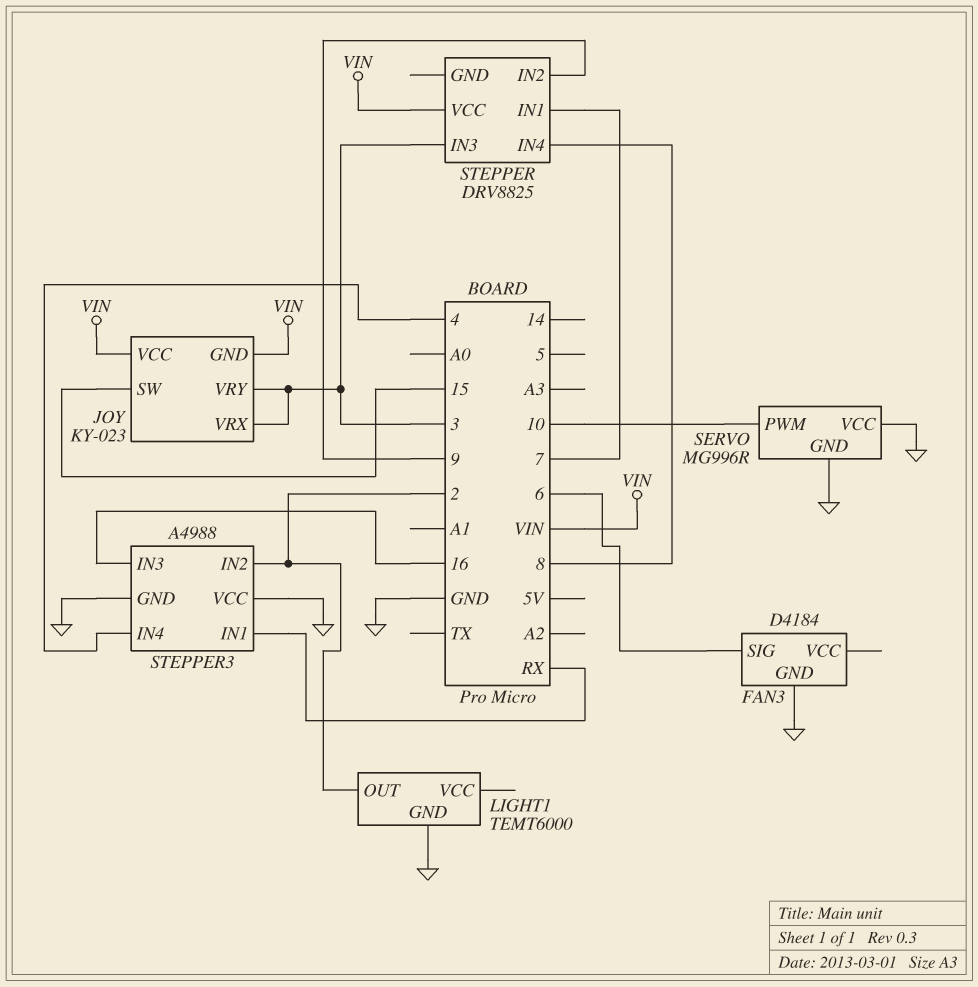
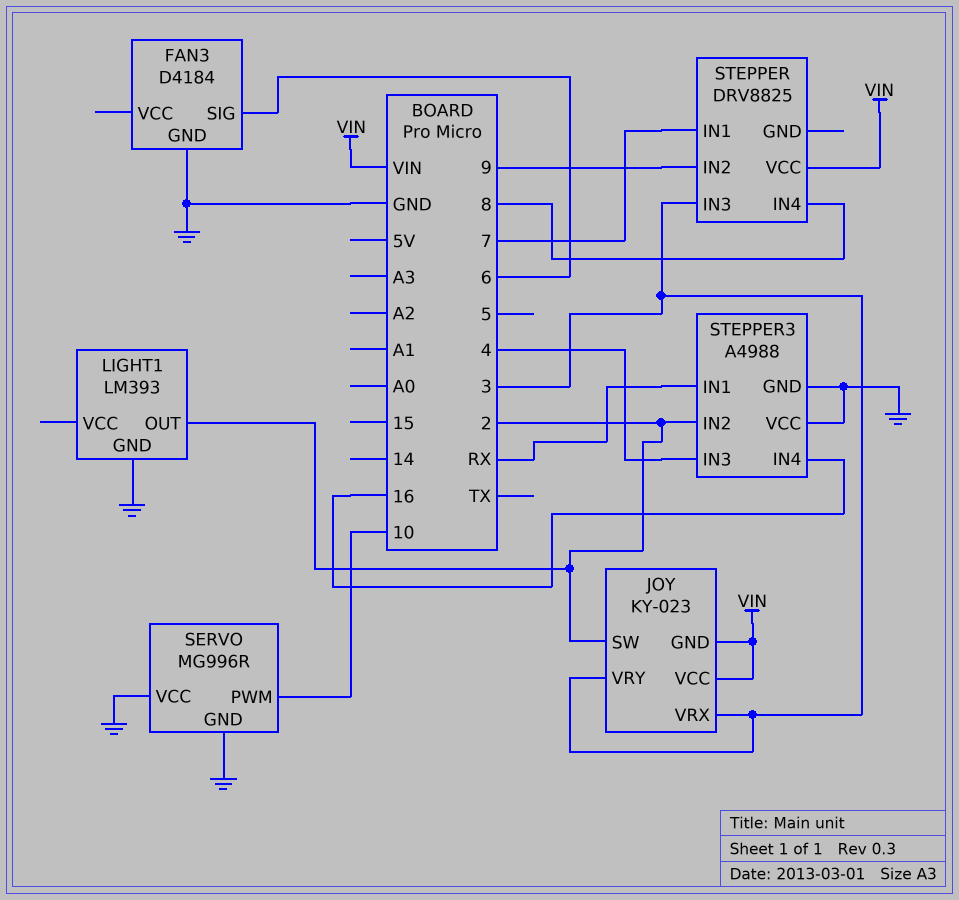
JOY pin SW: 15 -> 2
LIGHT1: TEMT6000 -> LM393
STEPPER3 pin IN3: 16 -> 4
STEPPER3 pin IN4: 4 -> 16

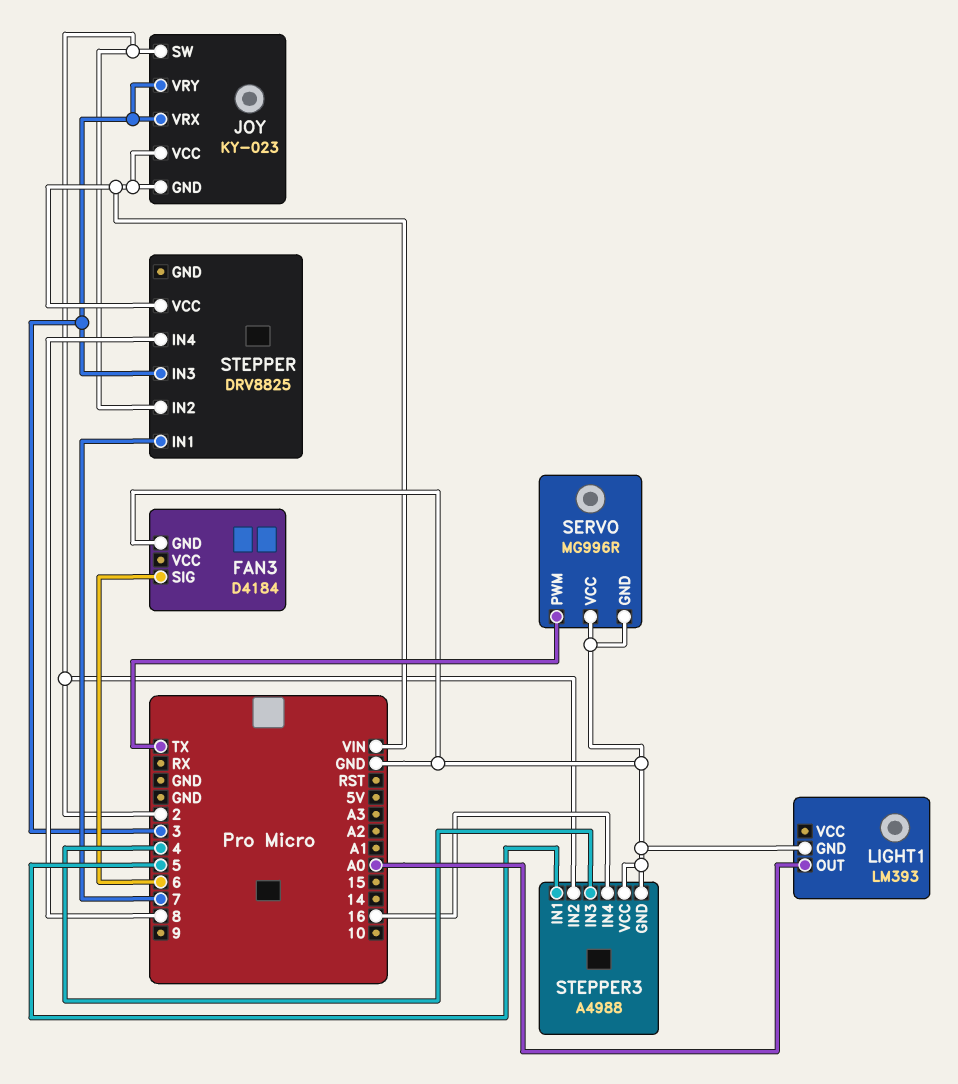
LIGHT1 pin OUT: 2 -> A0
SERVO pin PWM: 10 -> TX
STEPPER pin IN2: 9 -> 2
STEPPER3 pin IN1: RX -> 5

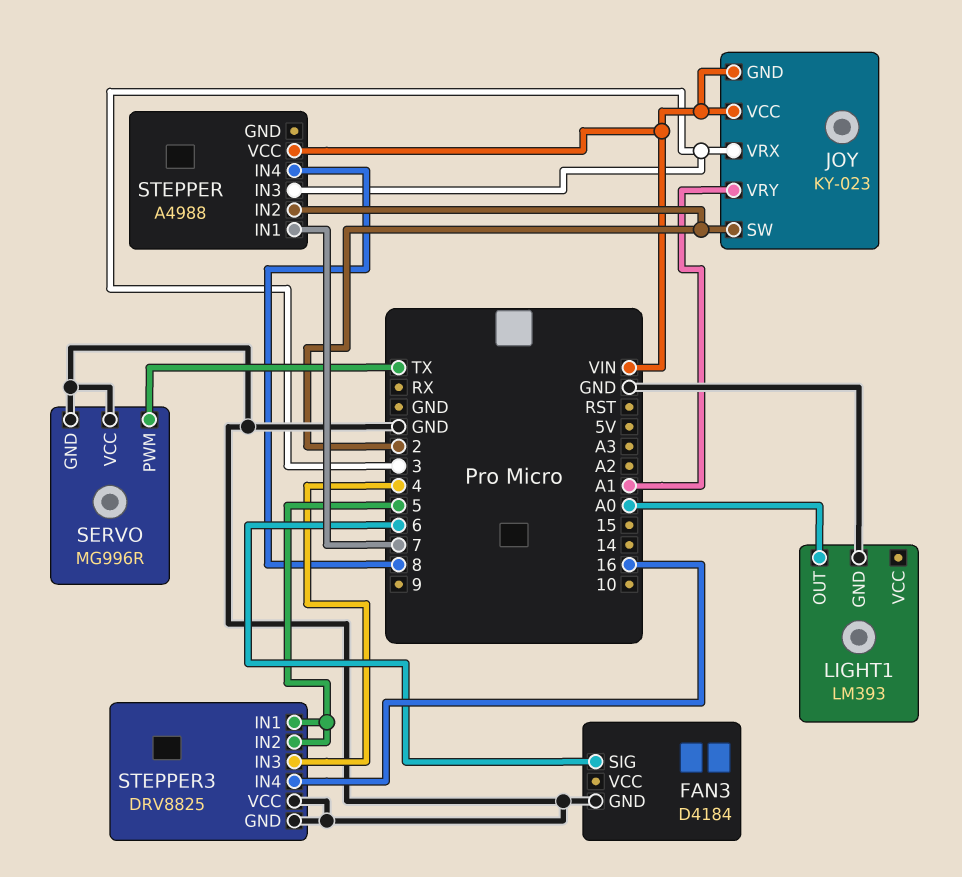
JOY pin VRY: 3 -> A1
STEPPER: DRV8825 -> A4988
STEPPER3: A4988 -> DRV8825
STEPPER3 pin IN2: 2 -> 5

